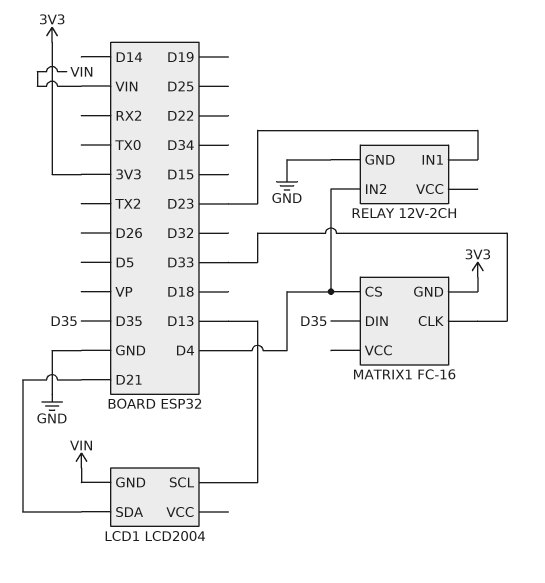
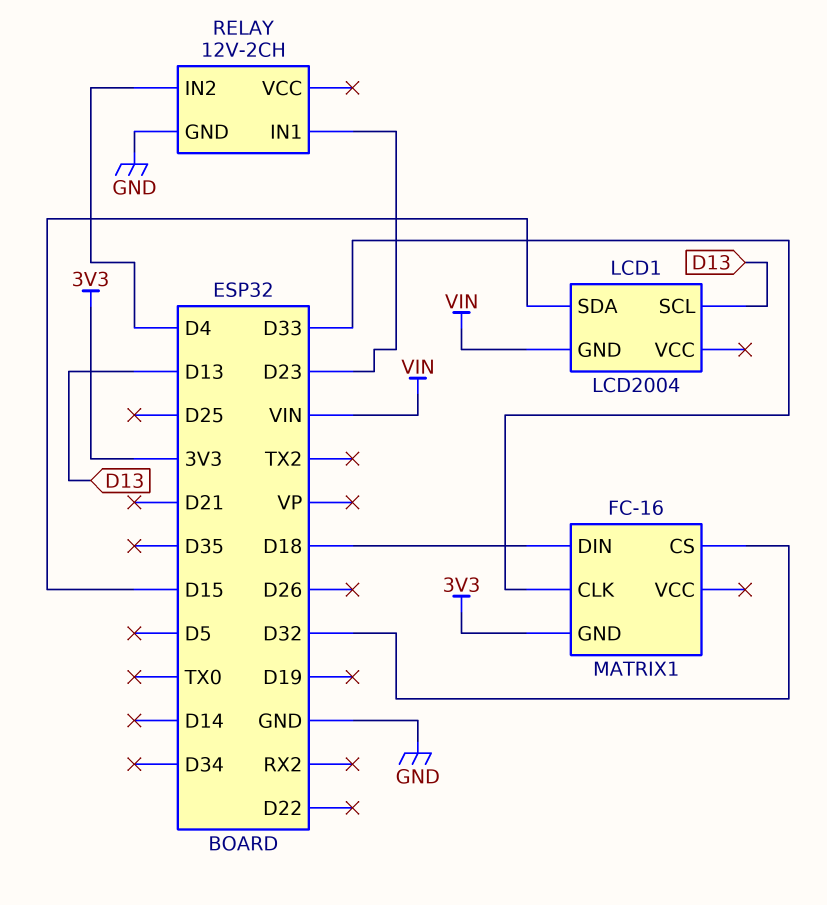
LCD1 pin SDA: D21 -> D15
MATRIX1 pin CS: D4 -> D32
MATRIX1 pin DIN: D35 -> D18

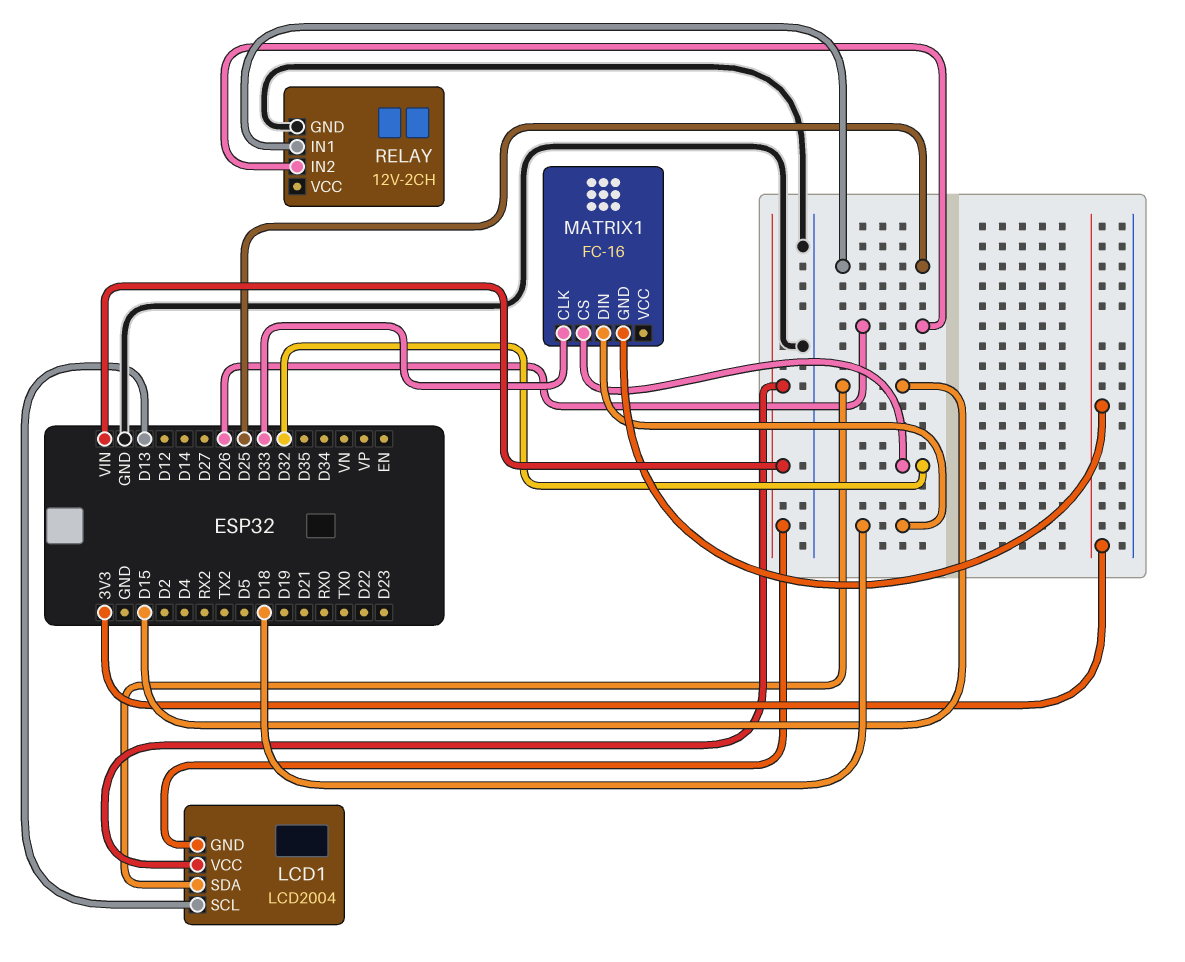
LCD1 pin VCC: none -> VIN
RELAY pin IN1: D23 -> D25
RELAY pin IN2: D4 -> D26

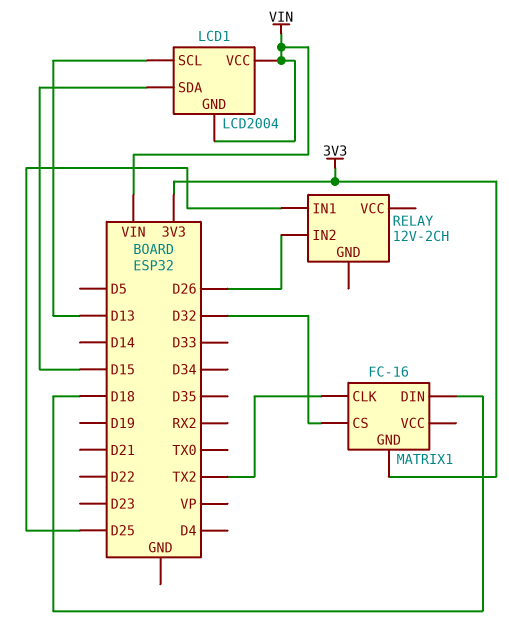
MATRIX1 pin CLK: D33 -> TX2
RELAY pin GND: GND -> none

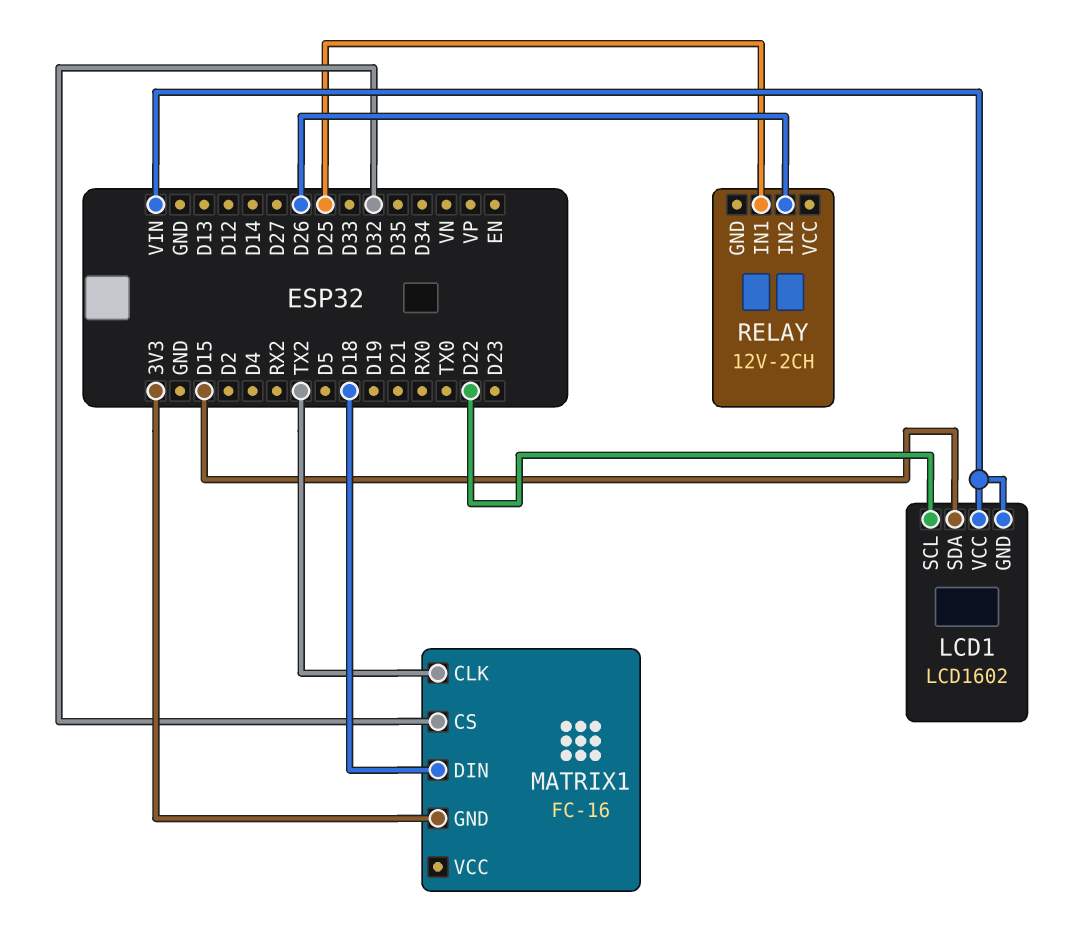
LCD1: LCD2004 -> LCD1602
LCD1 pin SCL: D13 -> D22

